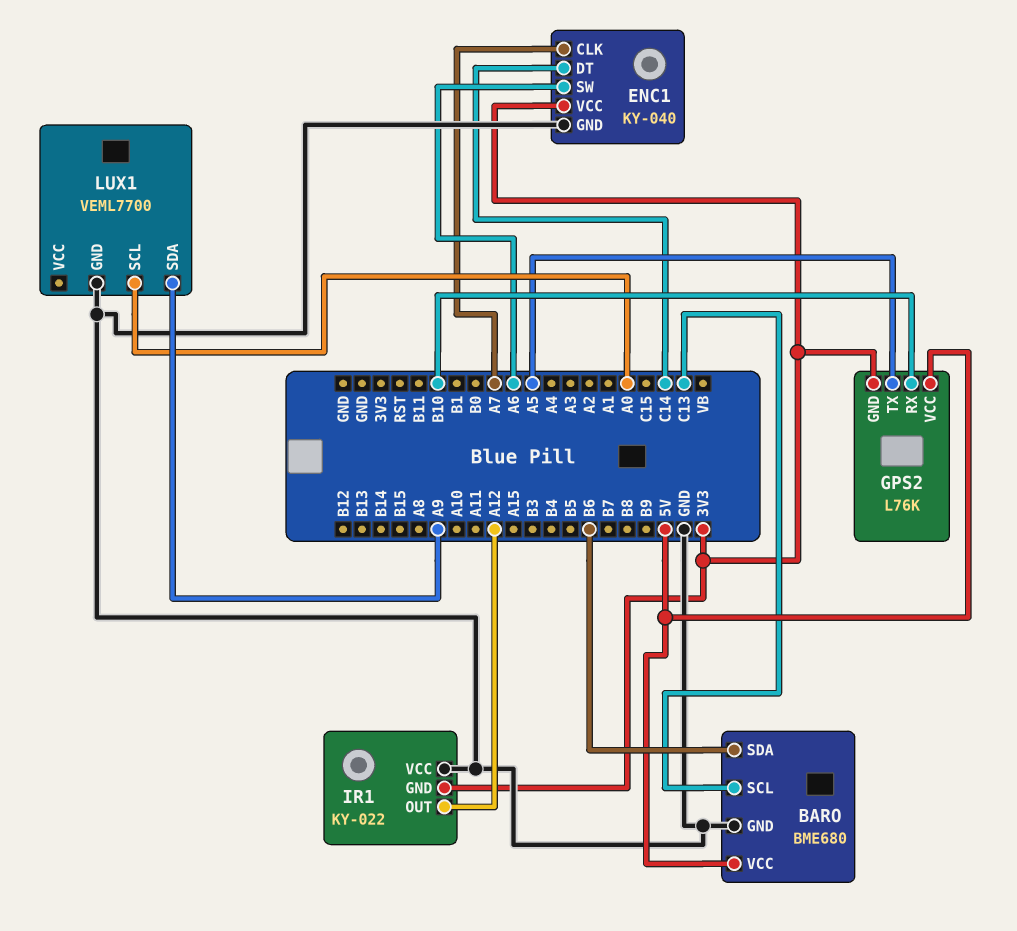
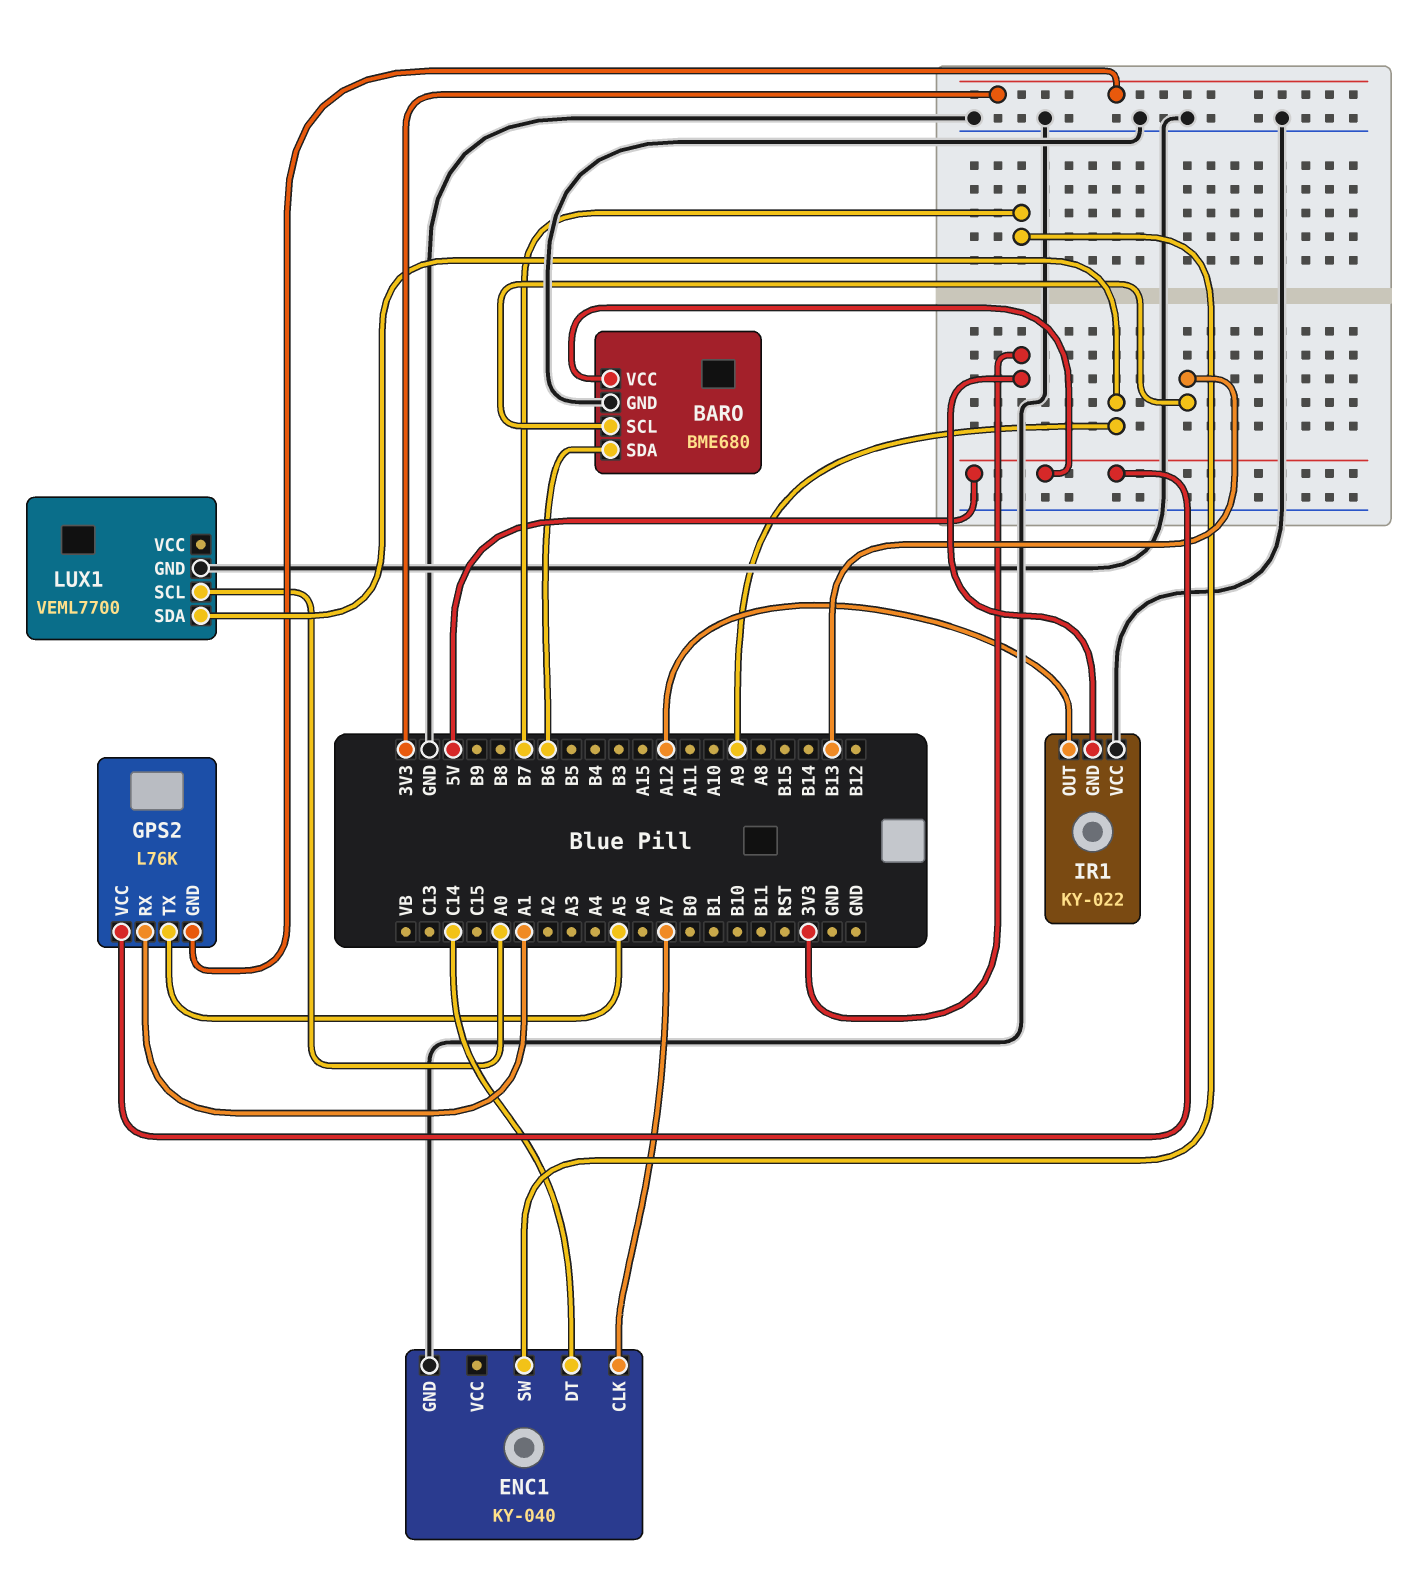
BARO pin SCL: C13 -> B13
ENC1 pin SW: A6 -> B7
ENC1 pin VCC: 3V3 -> none
GPS2 pin RX: B10 -> A1

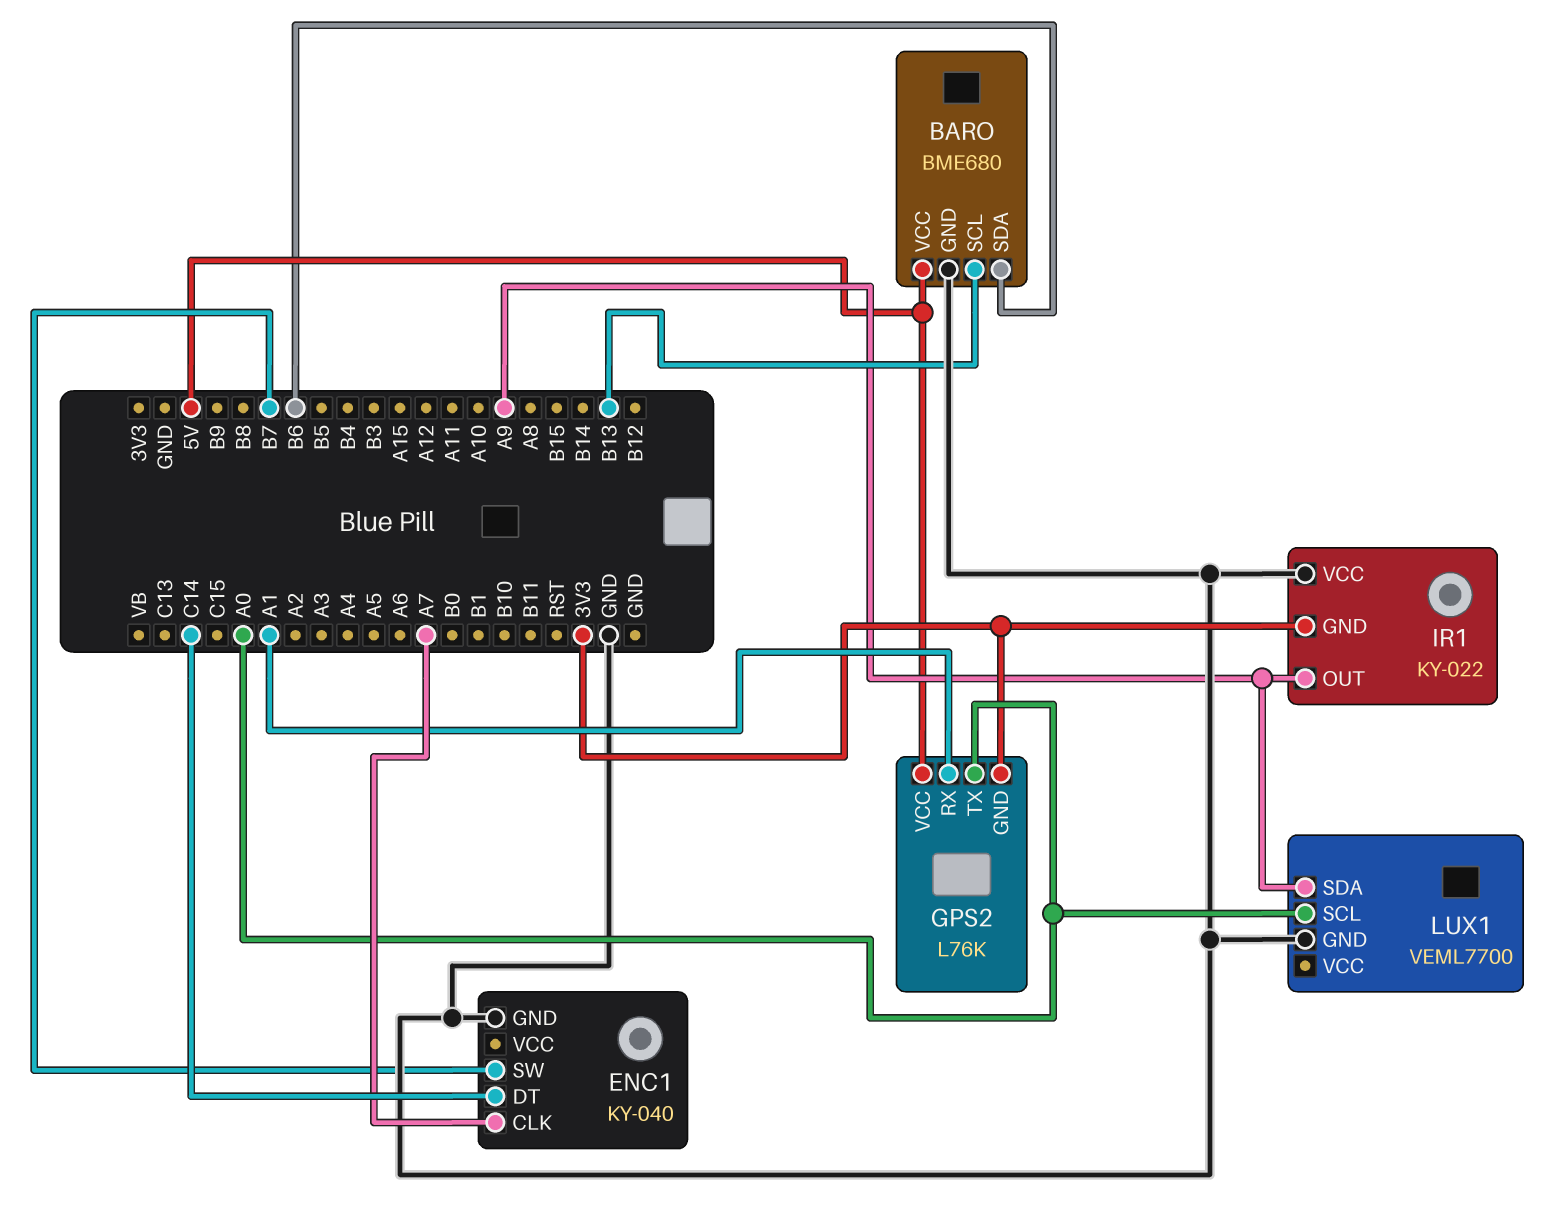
GPS2 pin TX: A5 -> A0
IR1 pin OUT: A12 -> A9

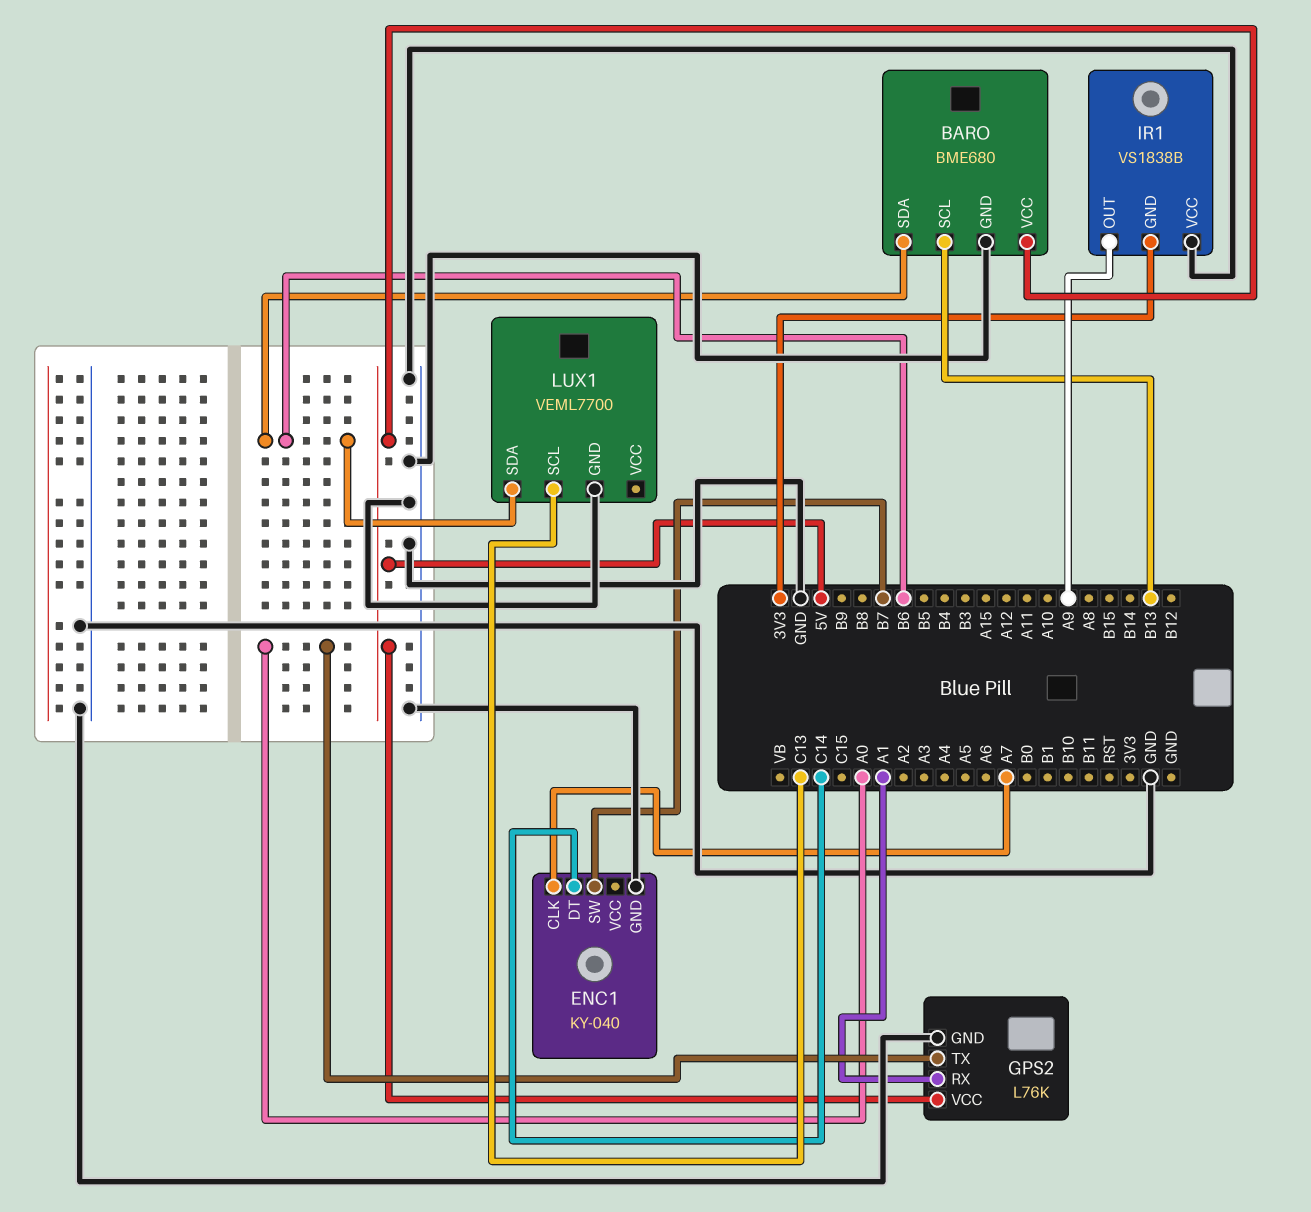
GPS2 pin GND: 3V3 -> GND
IR1: KY-022 -> VS1838B
LUX1 pin SCL: A0 -> C13
LUX1 pin SDA: A9 -> B6

